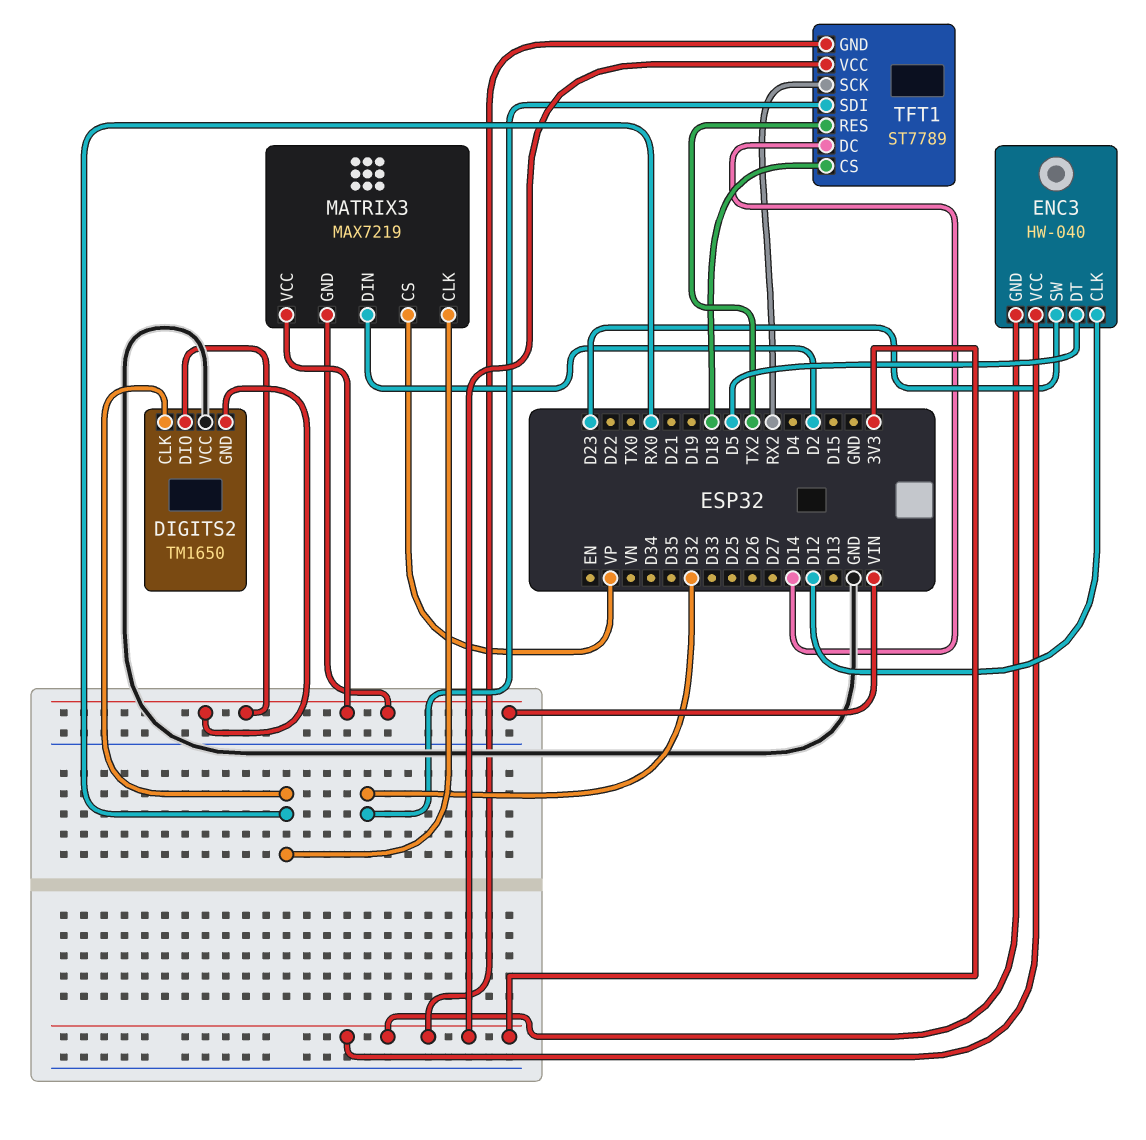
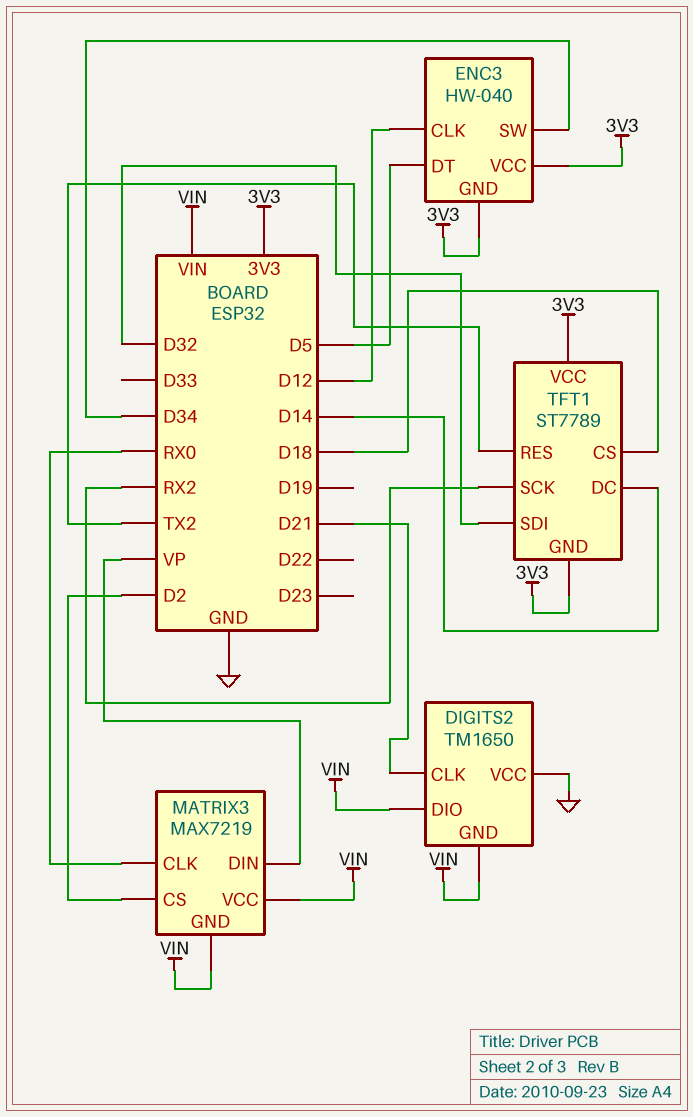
DIGITS2 pin CLK: RX0 -> D21
ENC3 pin SW: D23 -> D34
MATRIX3 pin CS: VP -> D2
MATRIX3 pin DIN: D2 -> VP

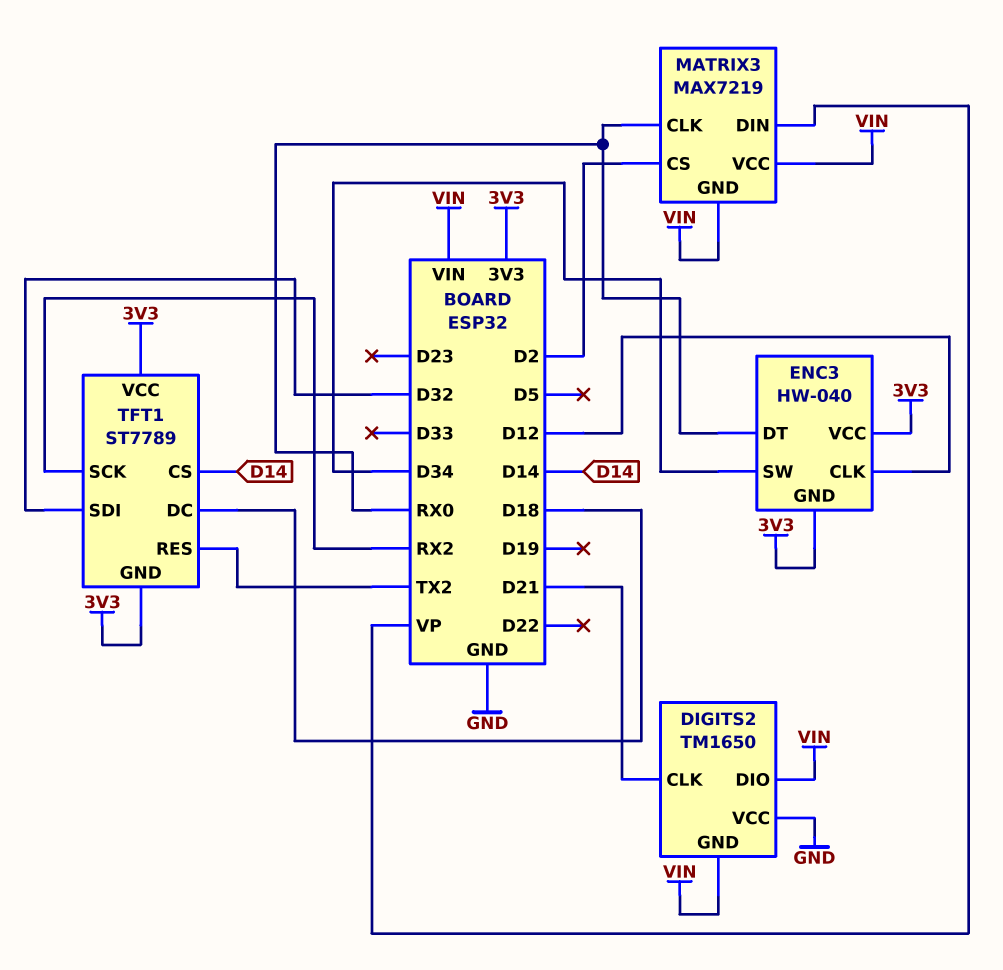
ENC3 pin DT: D5 -> RX0
TFT1 pin CS: D18 -> D14
TFT1 pin DC: D14 -> D18

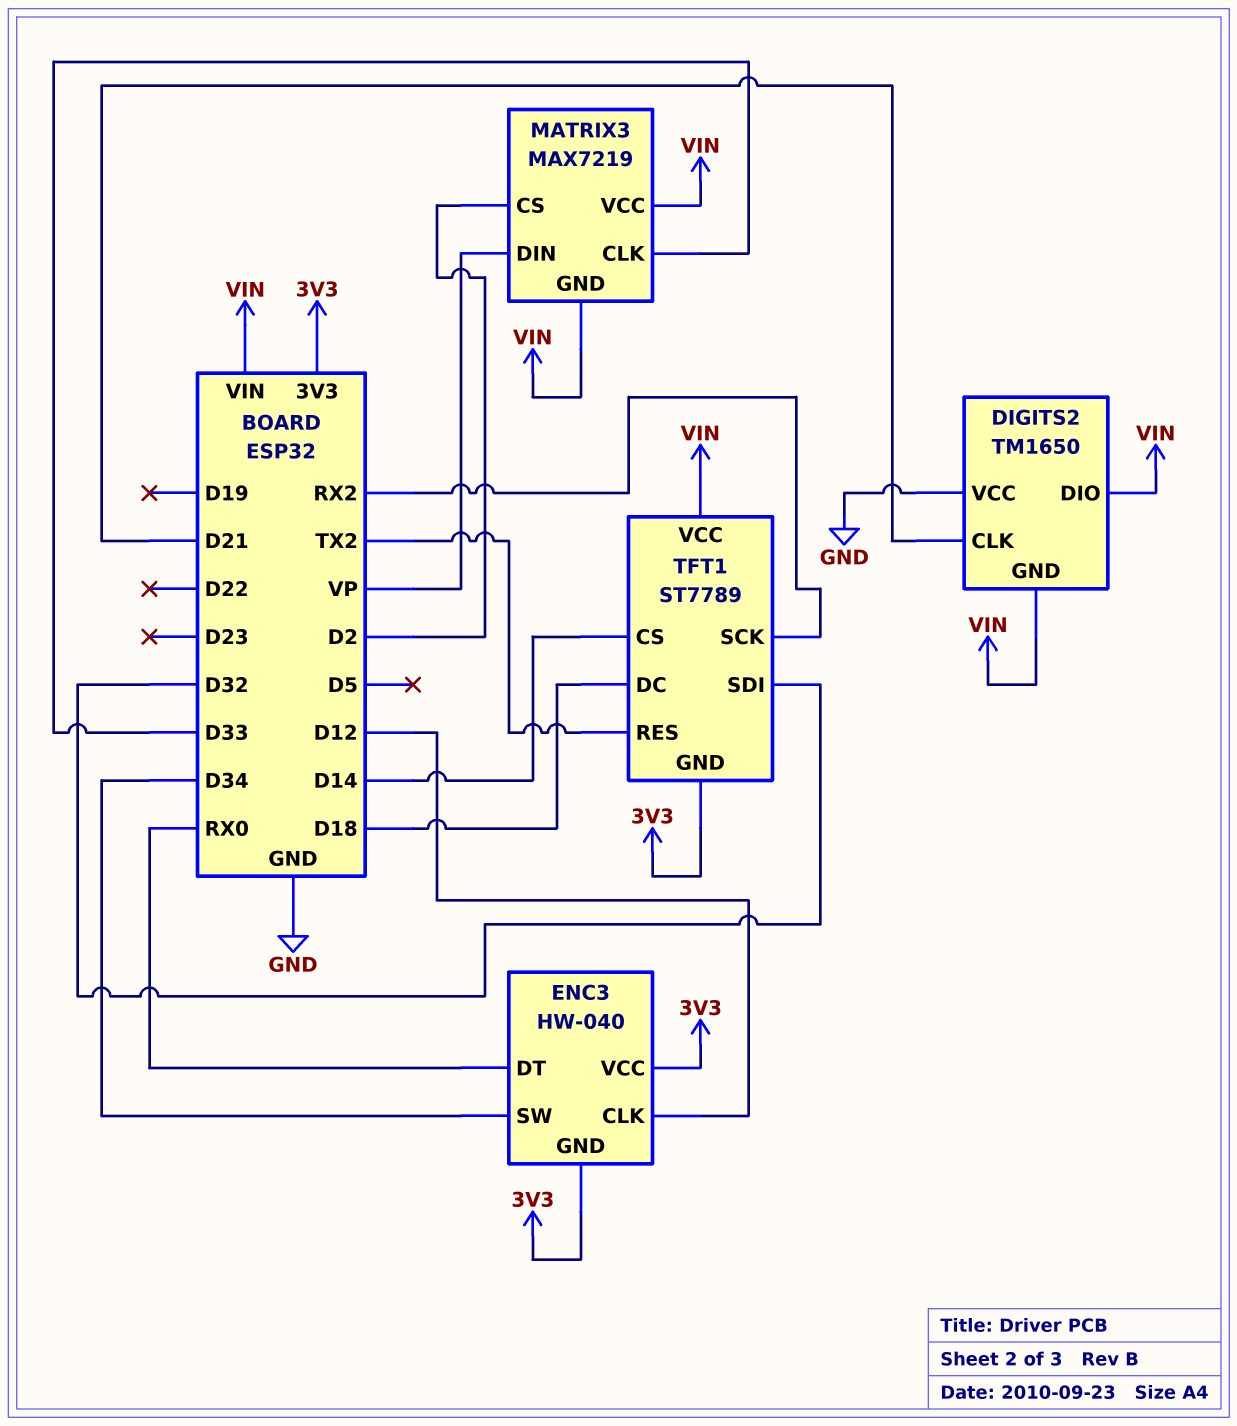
MATRIX3 pin CLK: RX0 -> D33
TFT1 pin VCC: 3V3 -> VIN

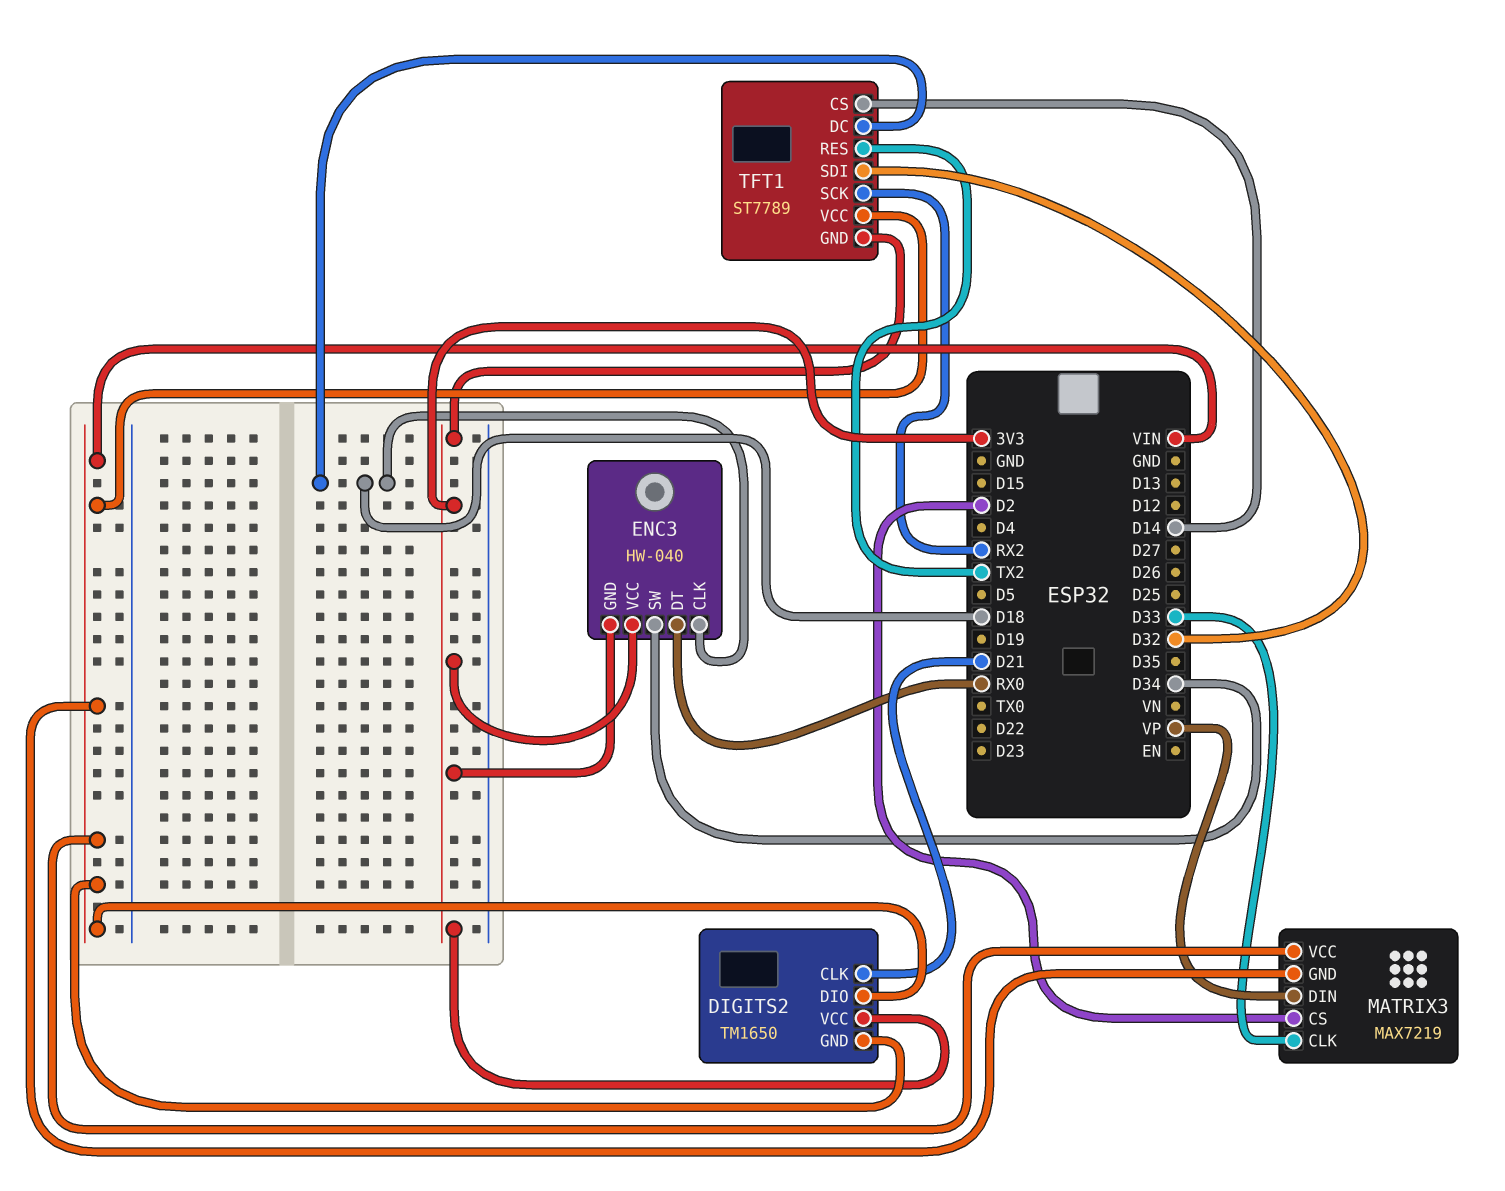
DIGITS2 pin VCC: GND -> 3V3
ENC3 pin CLK: D12 -> D18

